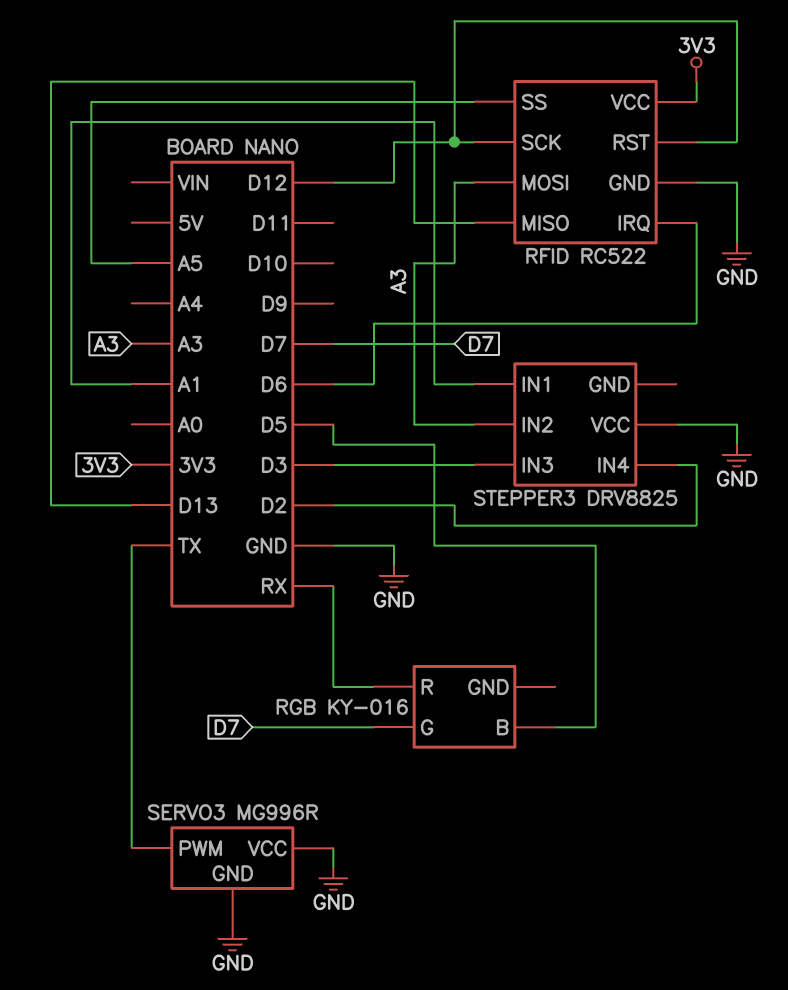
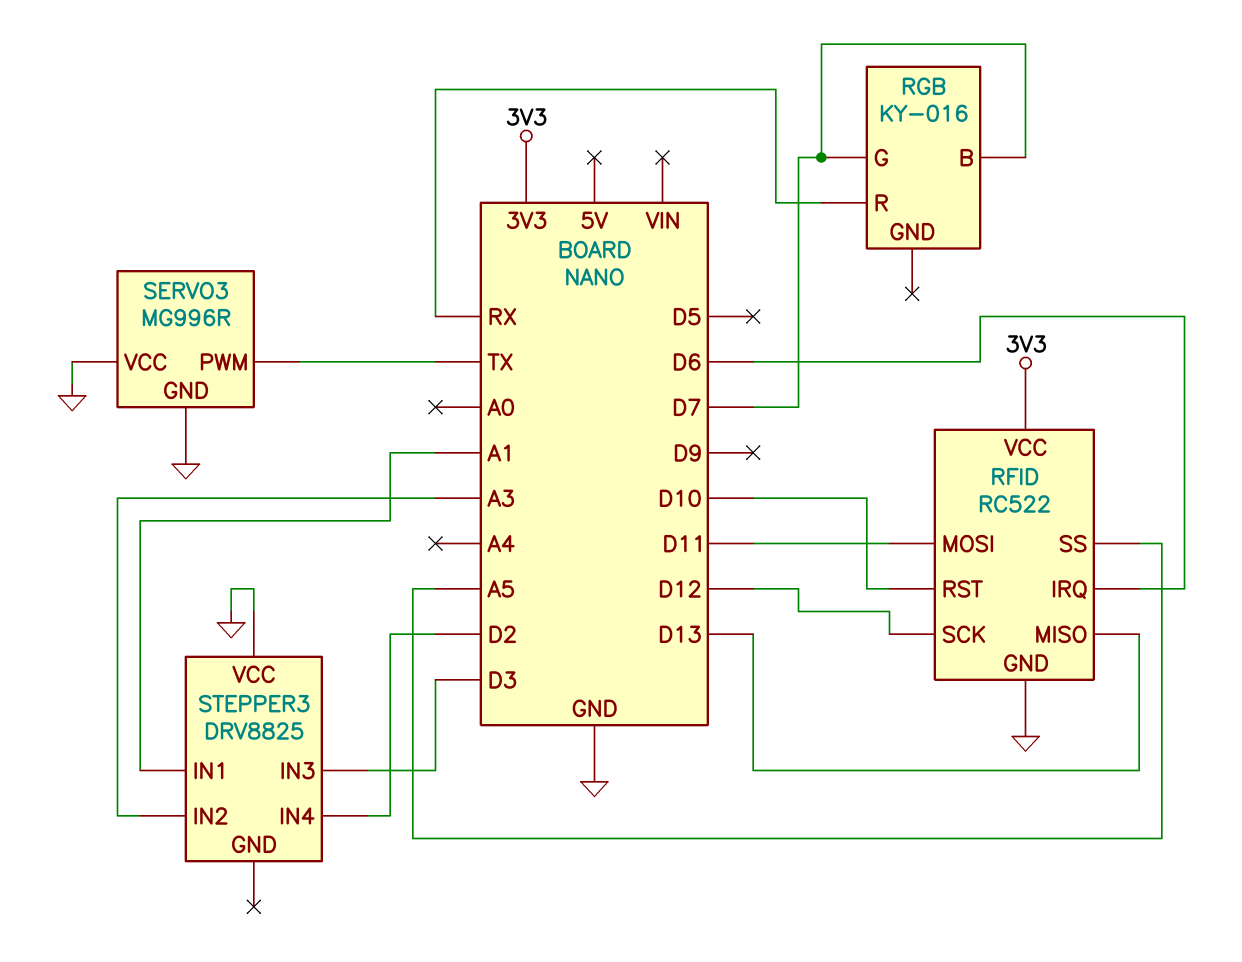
RFID pin MOSI: A3 -> D11
RFID pin RST: D12 -> D10
RGB pin B: D5 -> D7

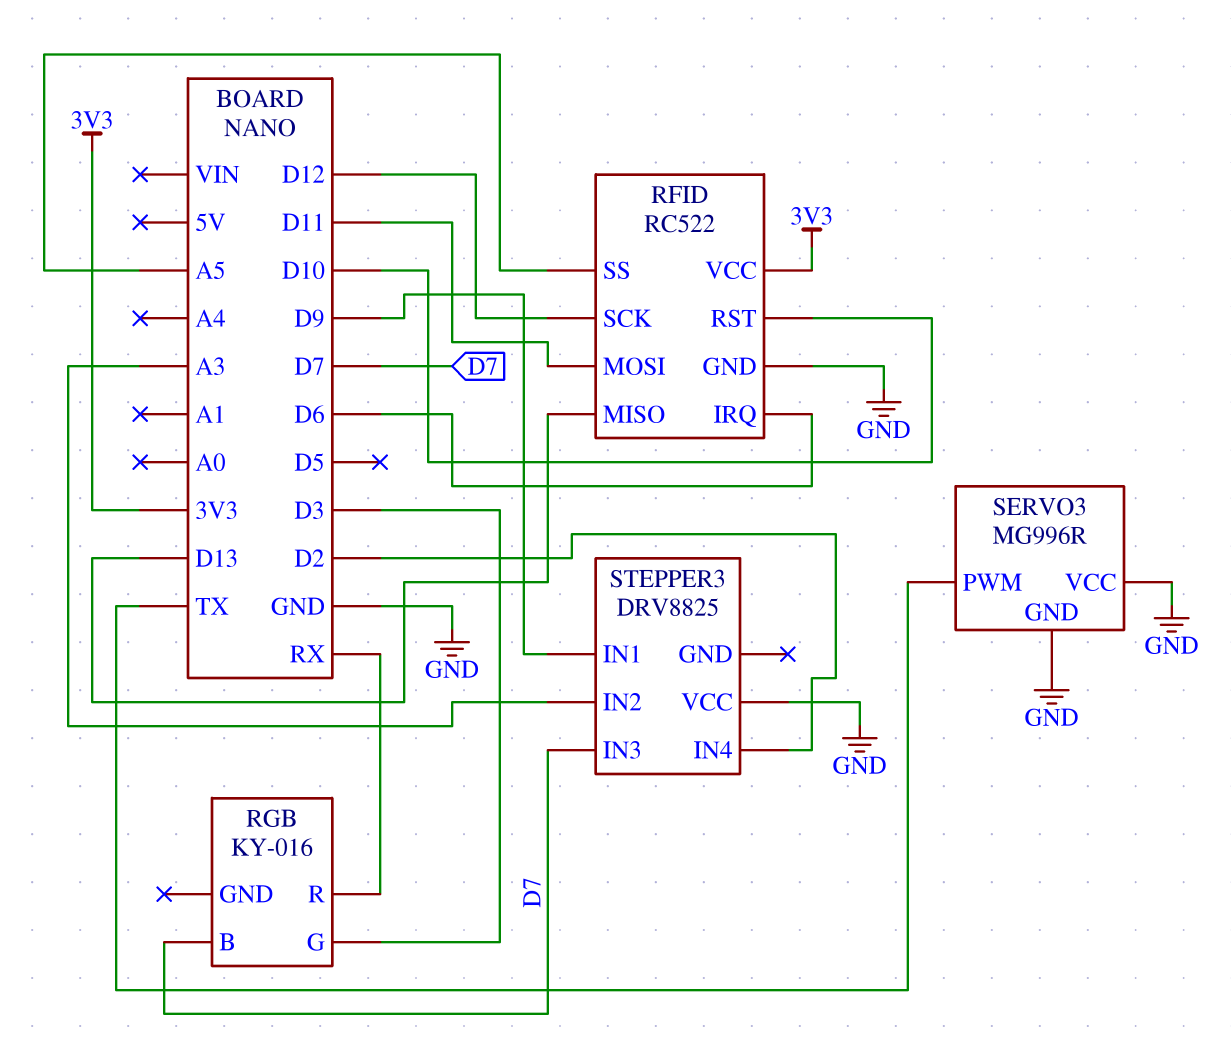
RGB pin G: D7 -> D3
STEPPER3 pin IN1: A1 -> D9
STEPPER3 pin IN3: D3 -> D7

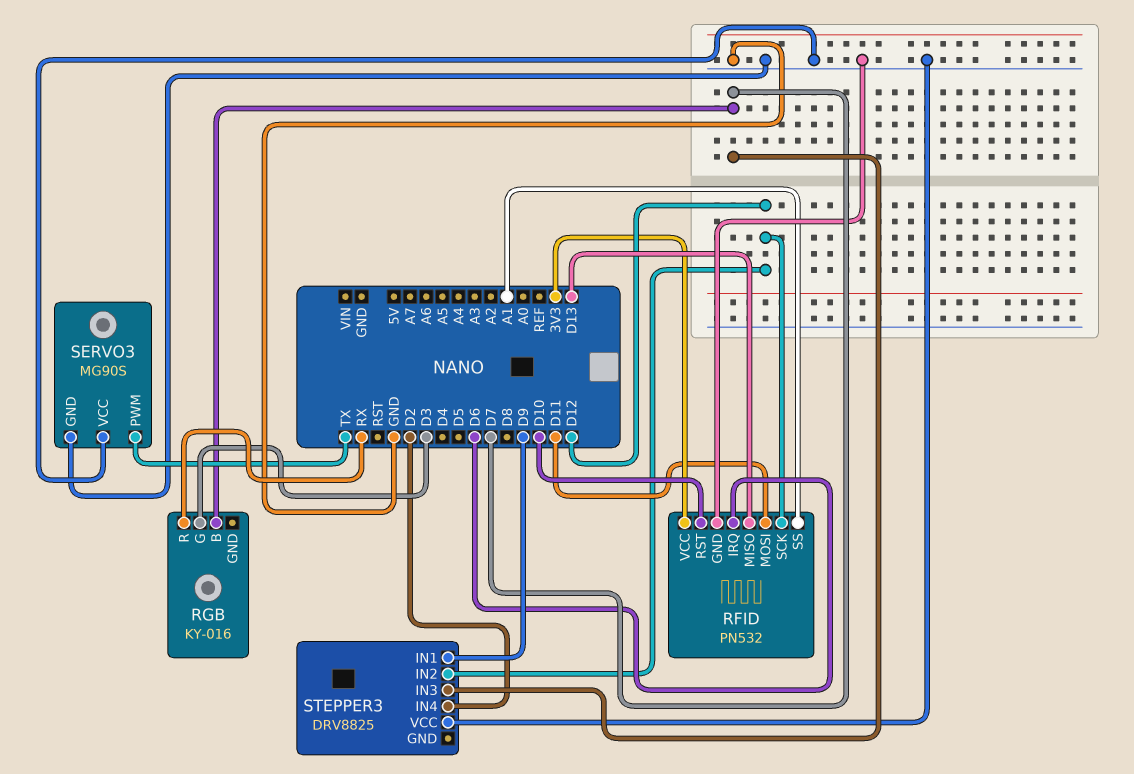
RFID: RC522 -> PN532
RFID pin SS: A5 -> A1
SERVO3: MG996R -> MG90S
STEPPER3 pin IN2: A3 -> D12

